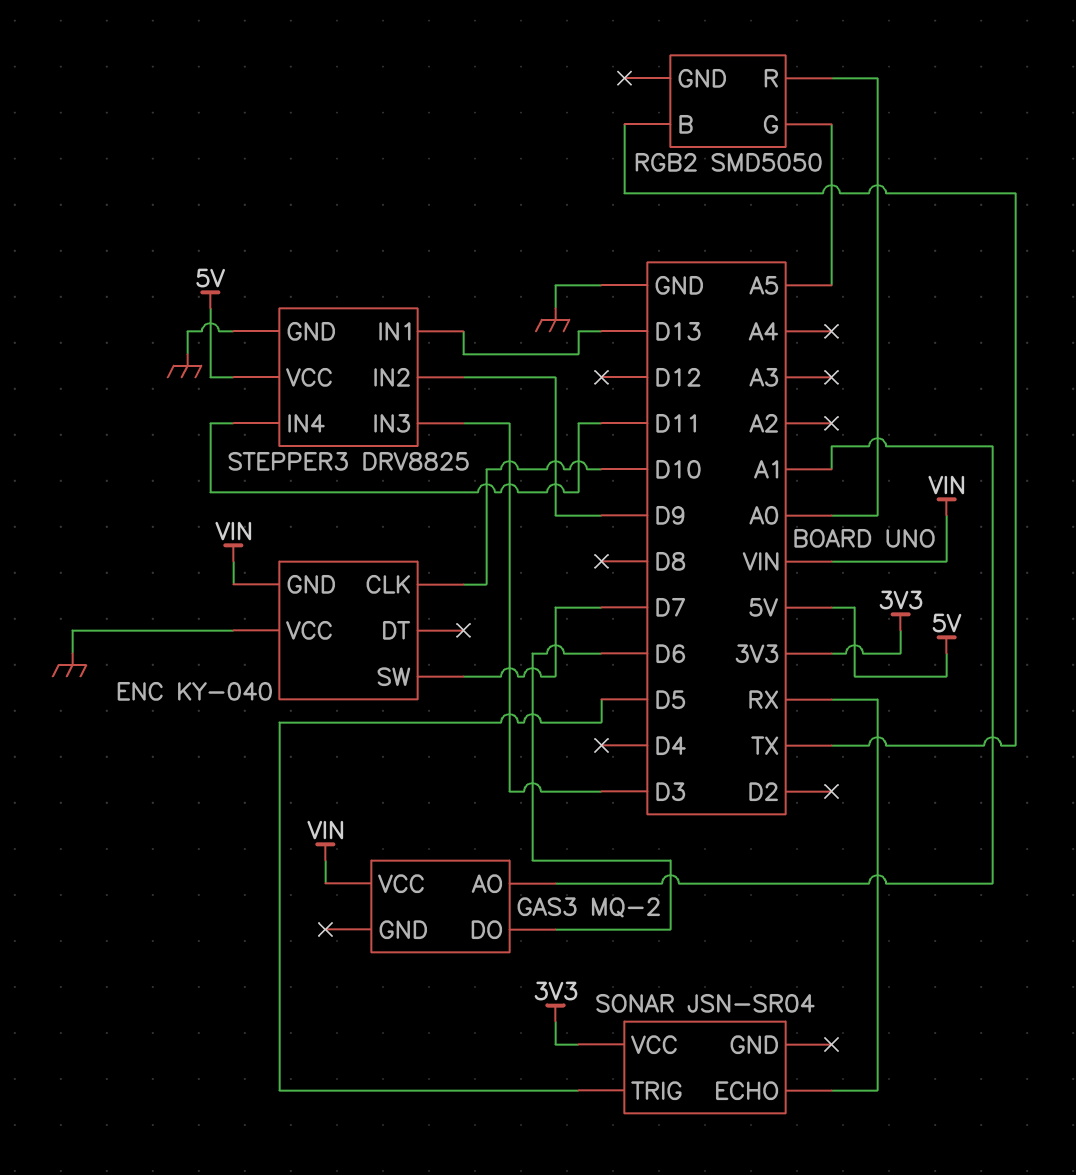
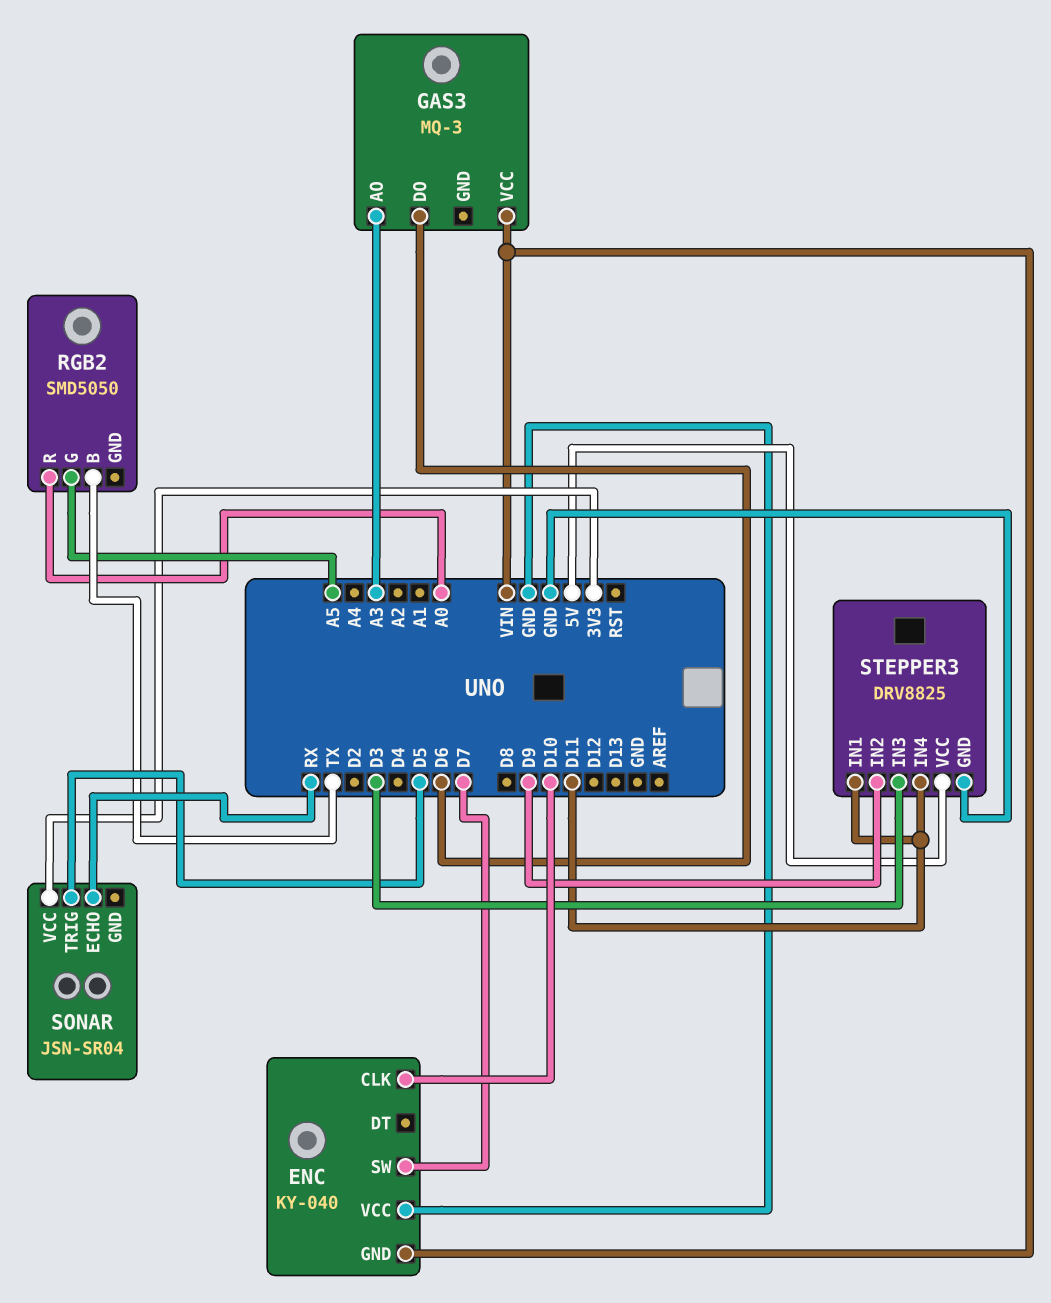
GAS3: MQ-2 -> MQ-3
GAS3 pin AO: A1 -> A3
STEPPER3 pin IN1: D13 -> D11

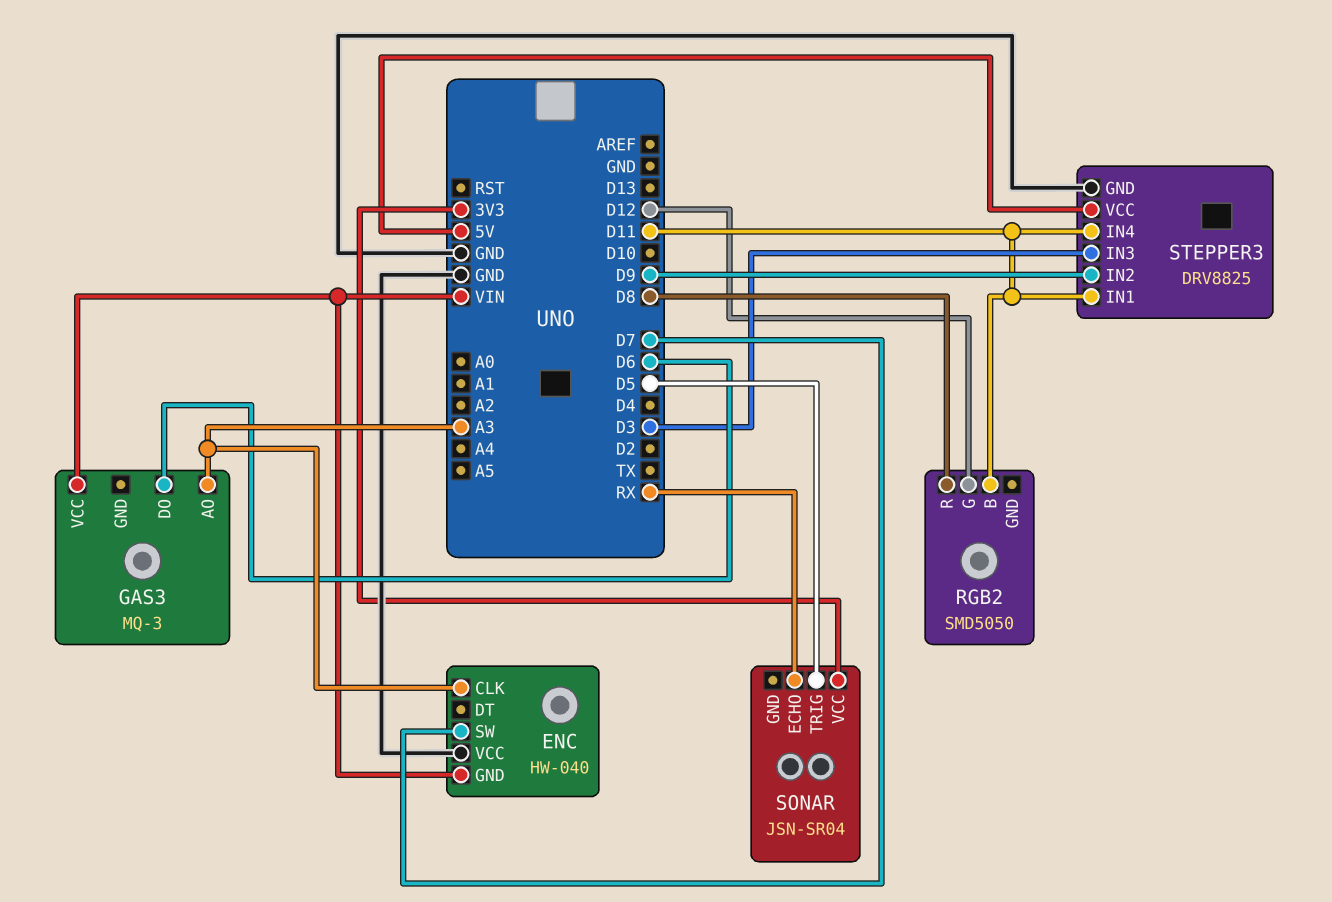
ENC: KY-040 -> HW-040
ENC pin CLK: D10 -> A3
RGB2 pin B: TX -> D11
RGB2 pin G: A5 -> D12
RGB2 pin R: A0 -> D8

